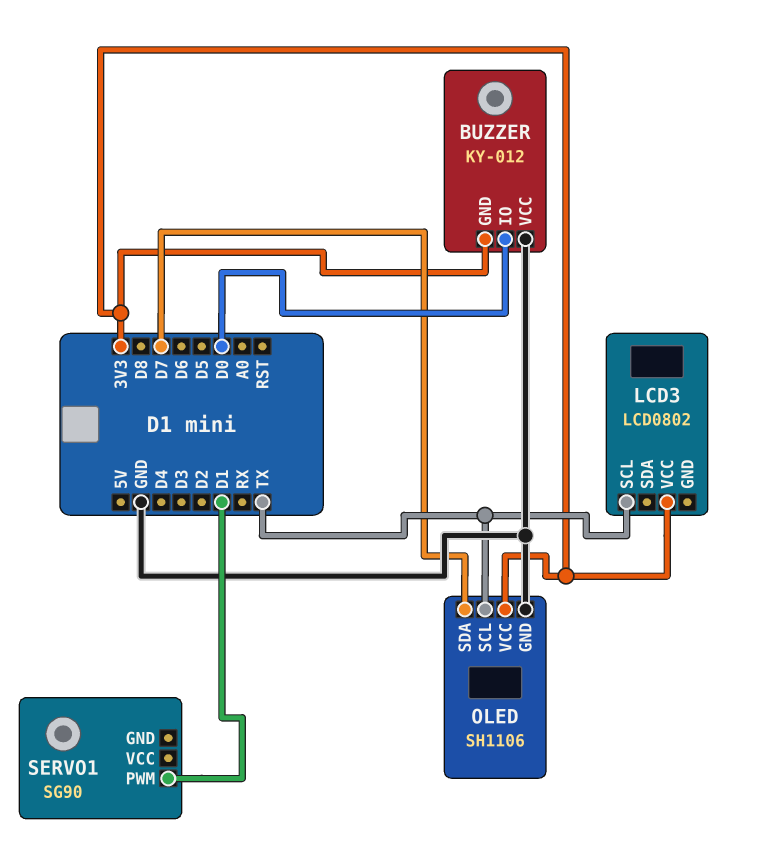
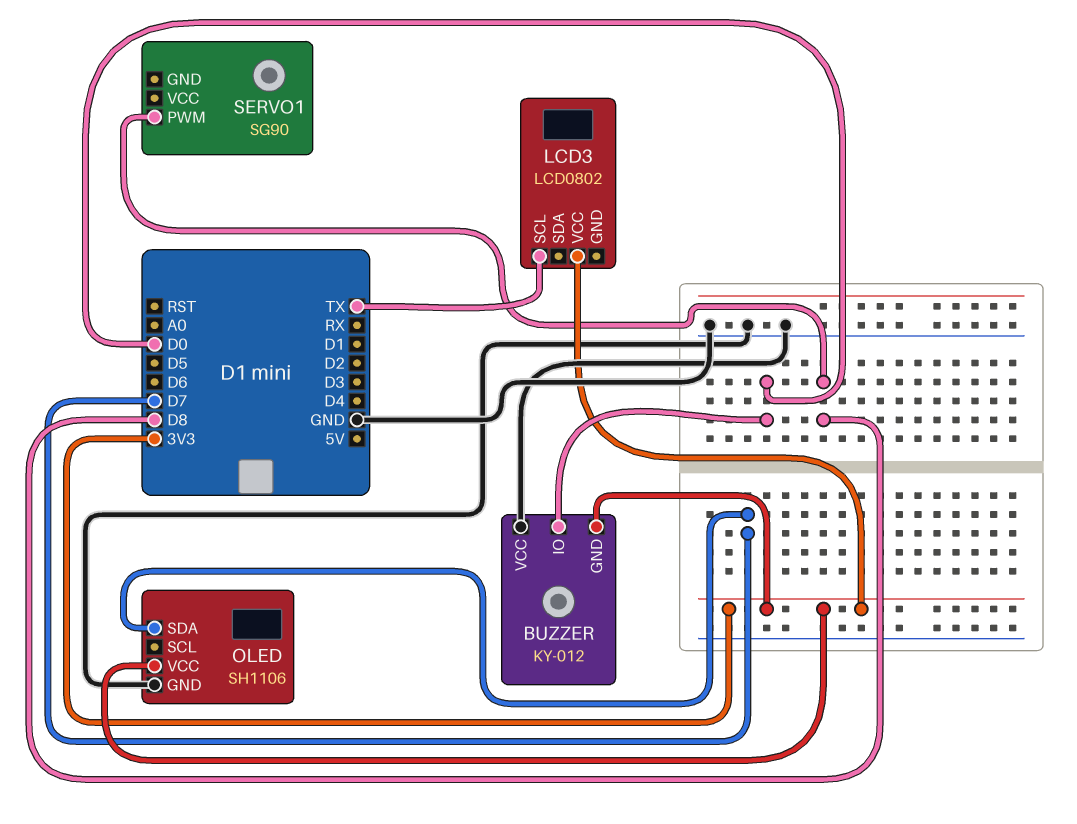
OLED pin SCL: TX -> none
SERVO1 pin PWM: D1 -> D8

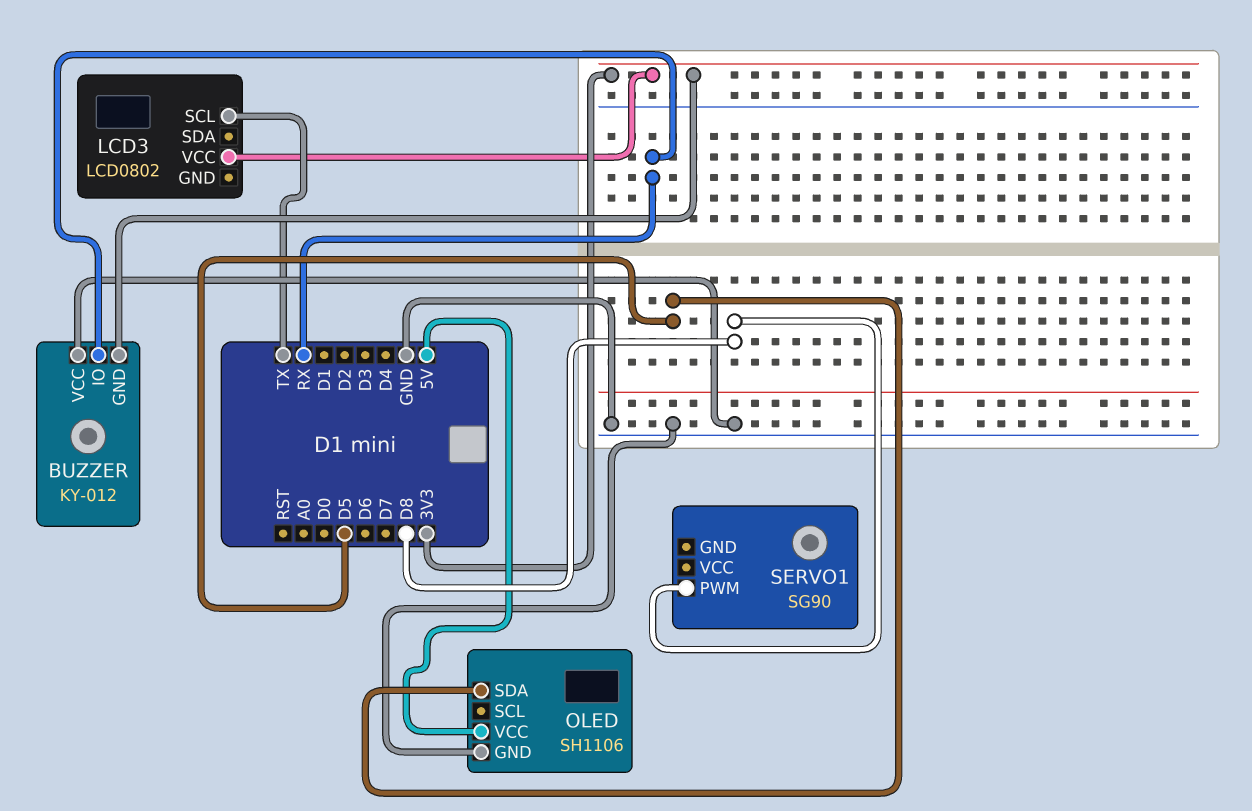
BUZZER pin IO: D0 -> RX
OLED pin SDA: D7 -> D5
OLED pin VCC: 3V3 -> 5V

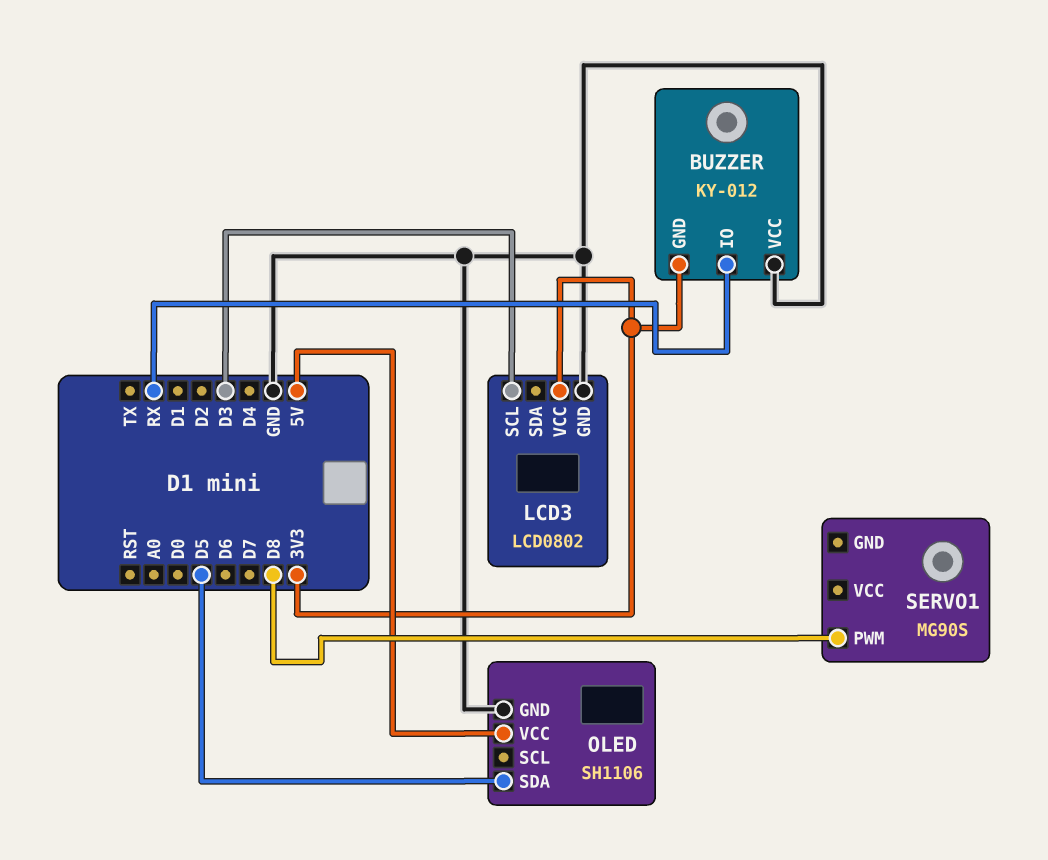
LCD3 pin GND: none -> GND
LCD3 pin SCL: TX -> D3
SERVO1: SG90 -> MG90S

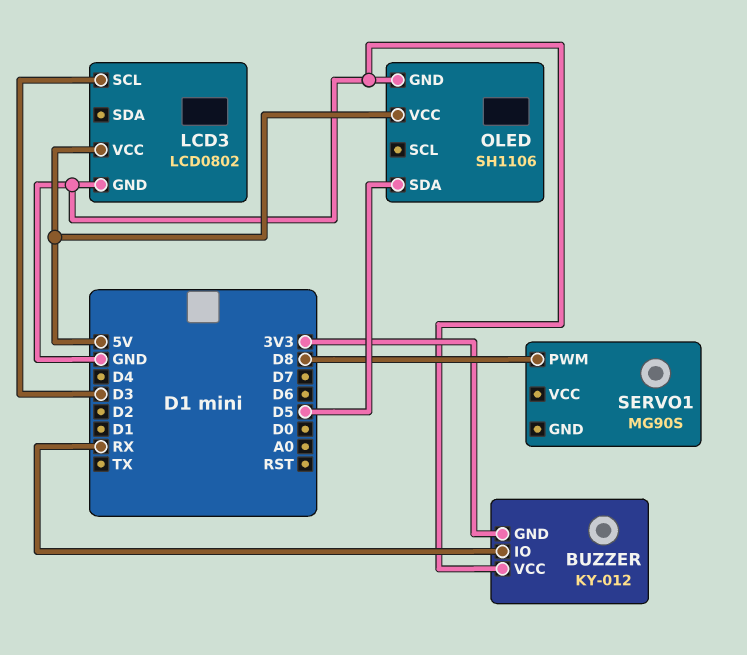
LCD3 pin VCC: 3V3 -> 5V

